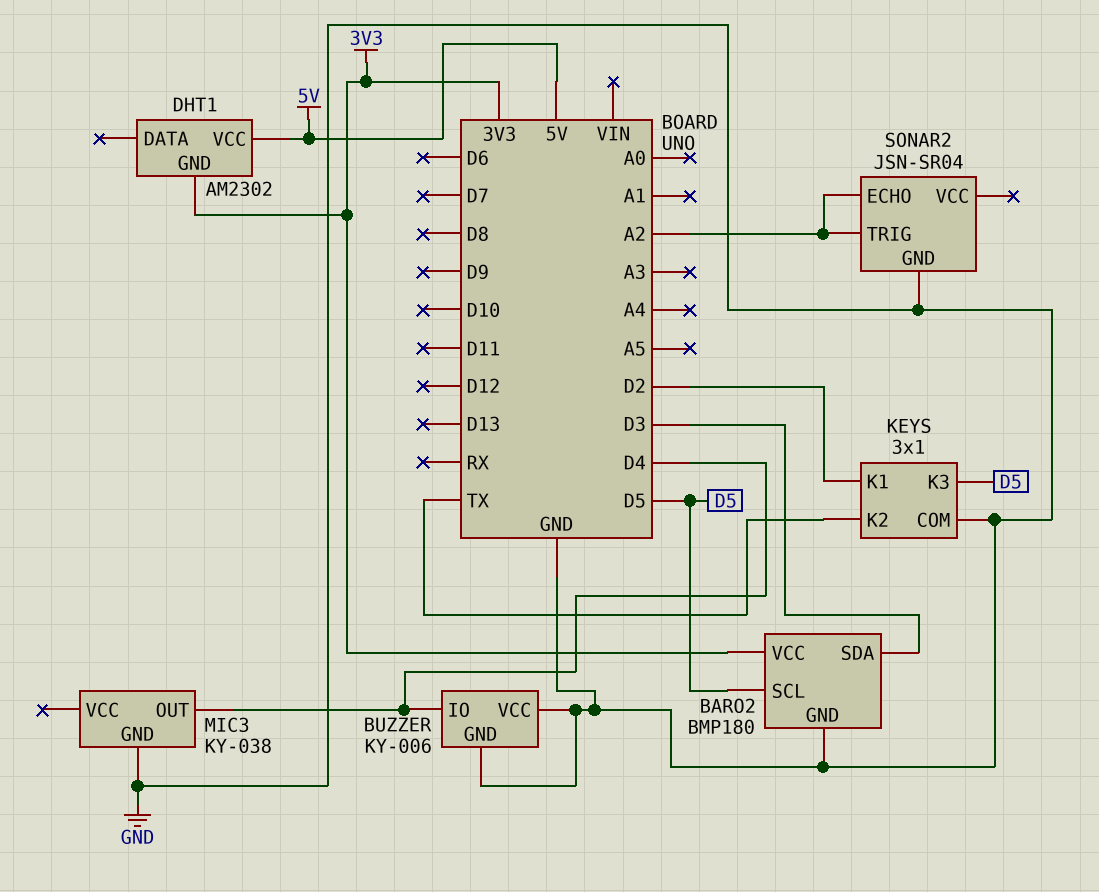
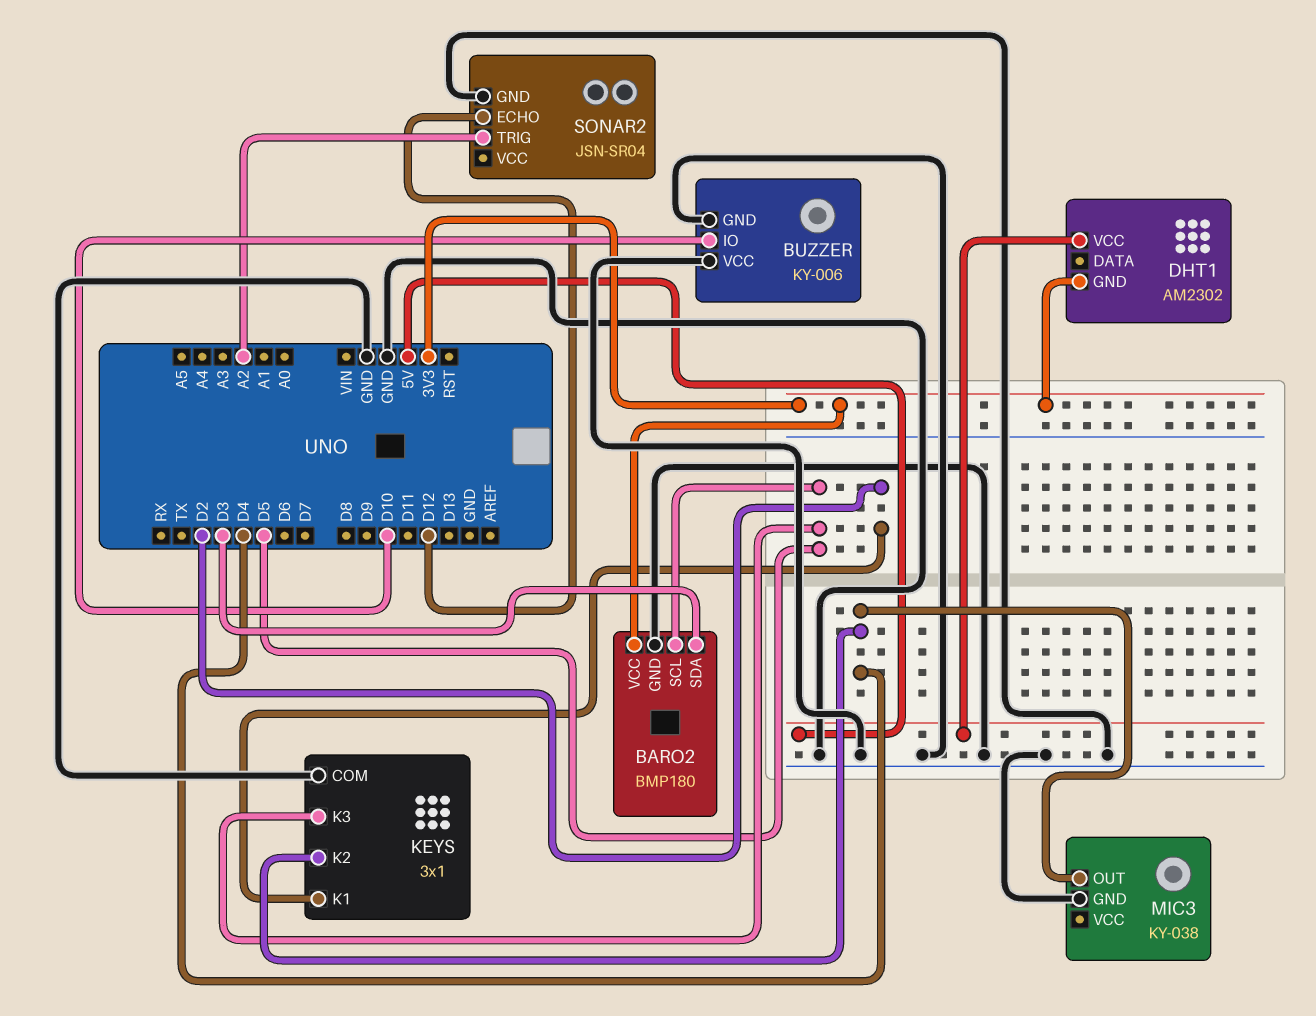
BUZZER pin IO: D4 -> D10
KEYS pin K2: TX -> D4
SONAR2 pin ECHO: A2 -> D12

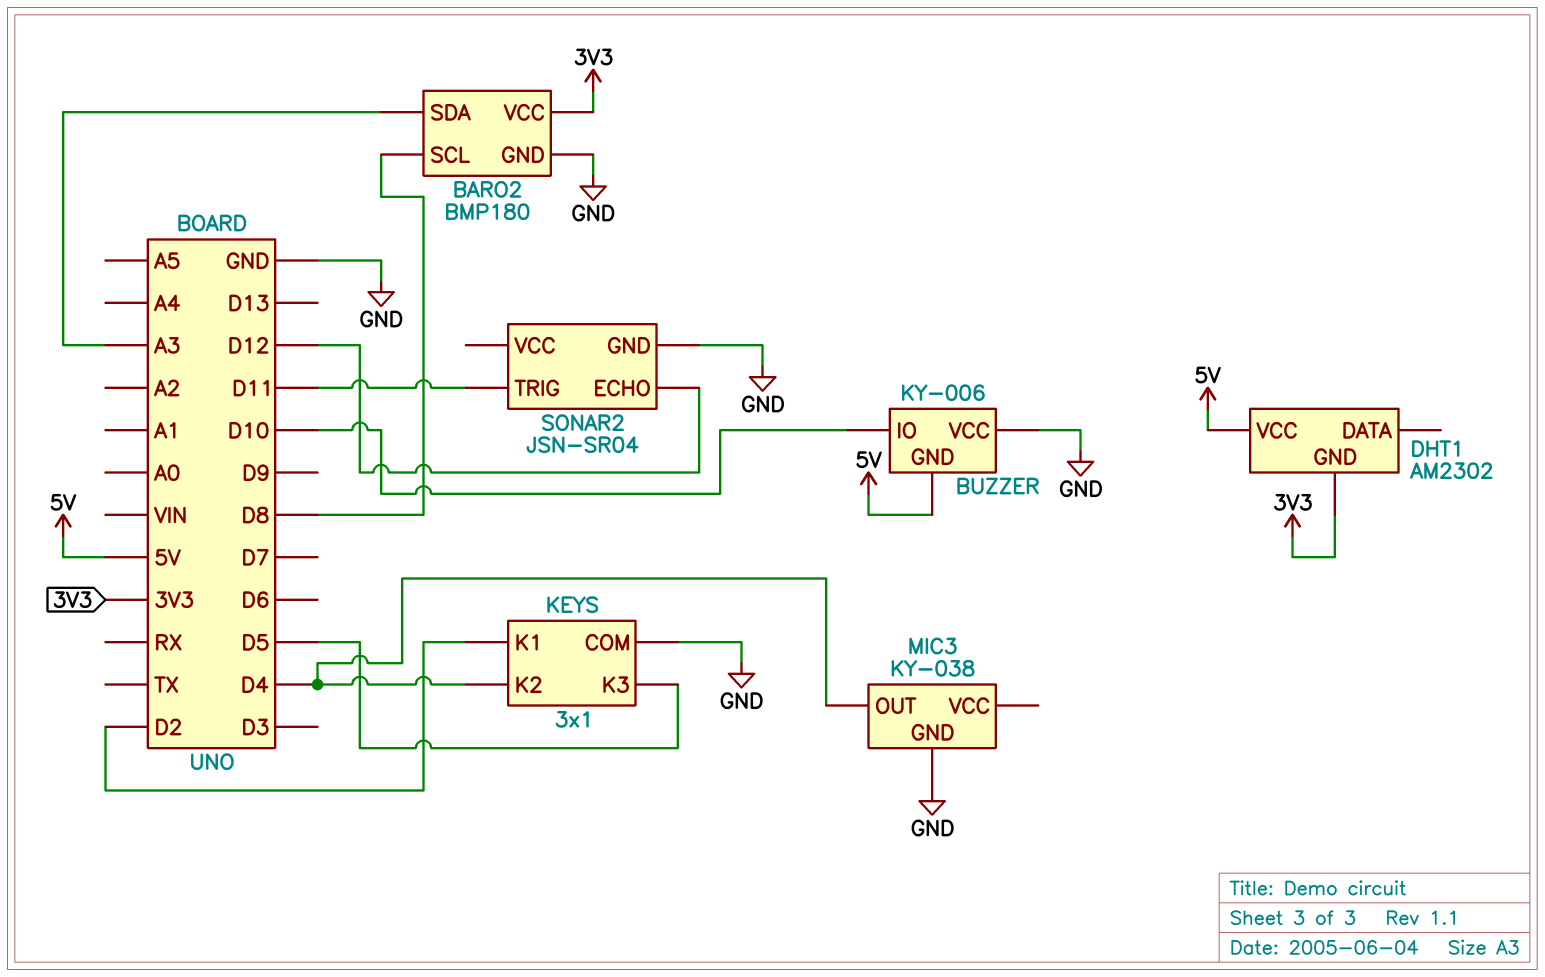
BARO2 pin SCL: D5 -> D8
BARO2 pin SDA: D3 -> A3
BUZZER pin GND: GND -> 5V
SONAR2 pin TRIG: A2 -> D11

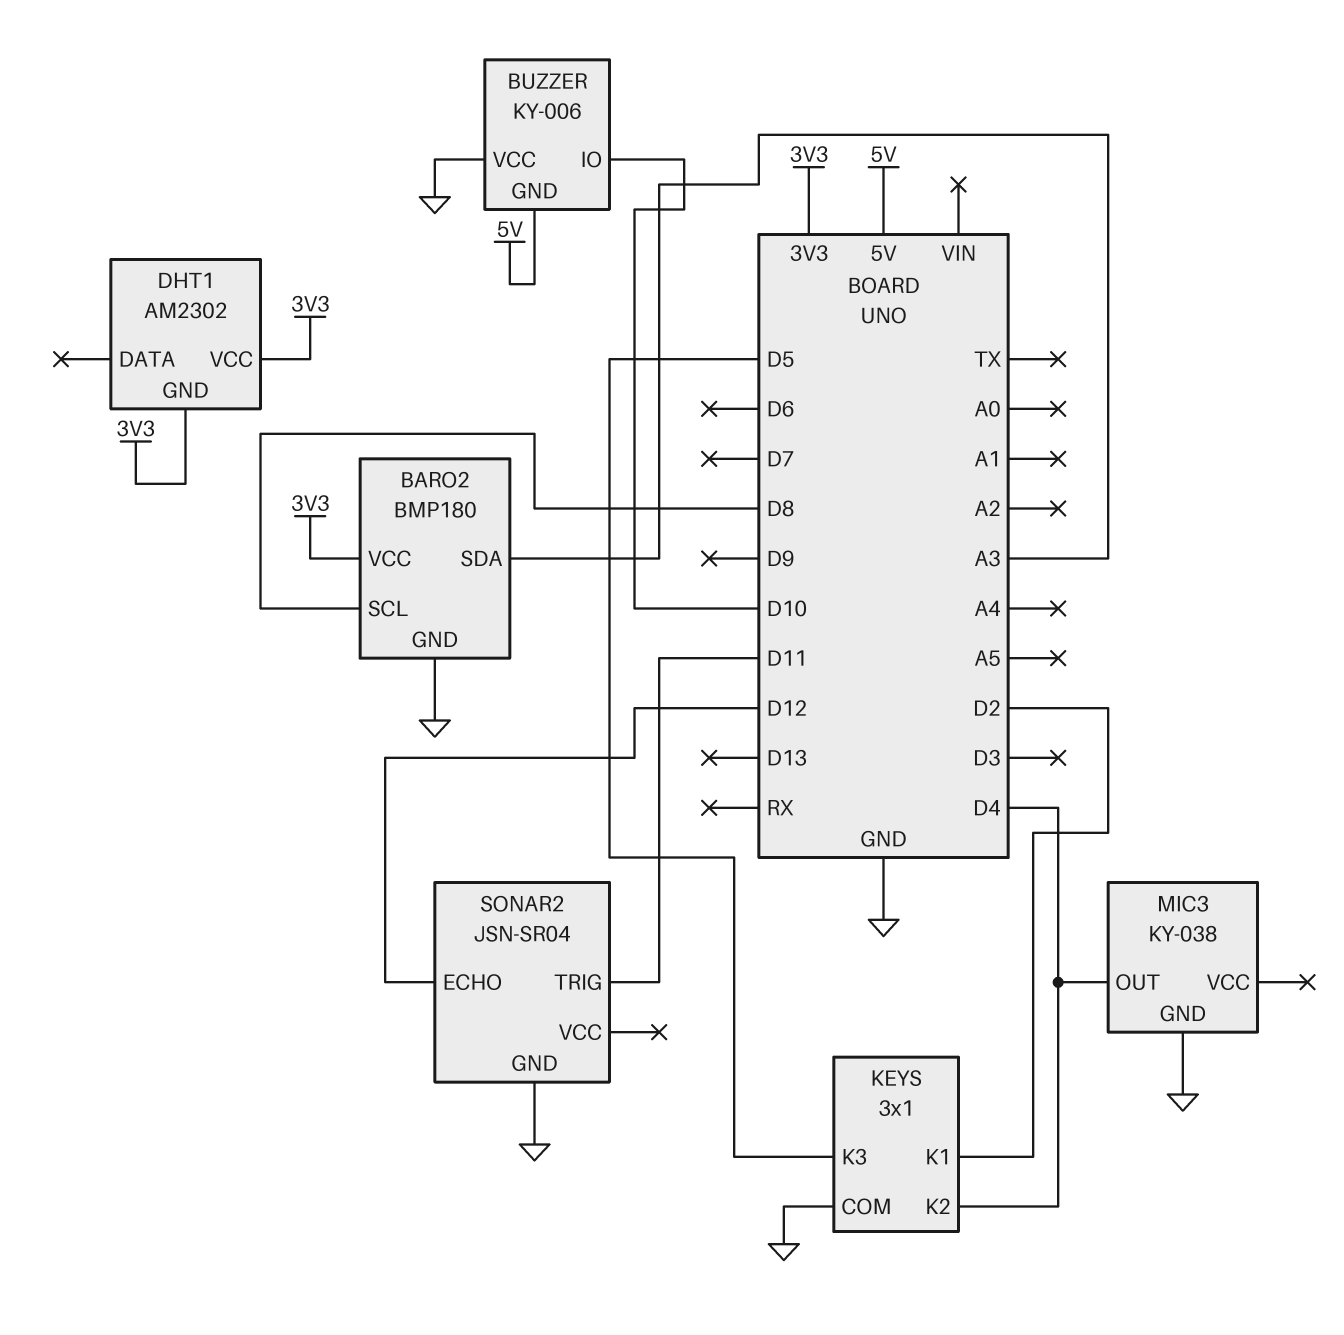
DHT1 pin VCC: 5V -> 3V3

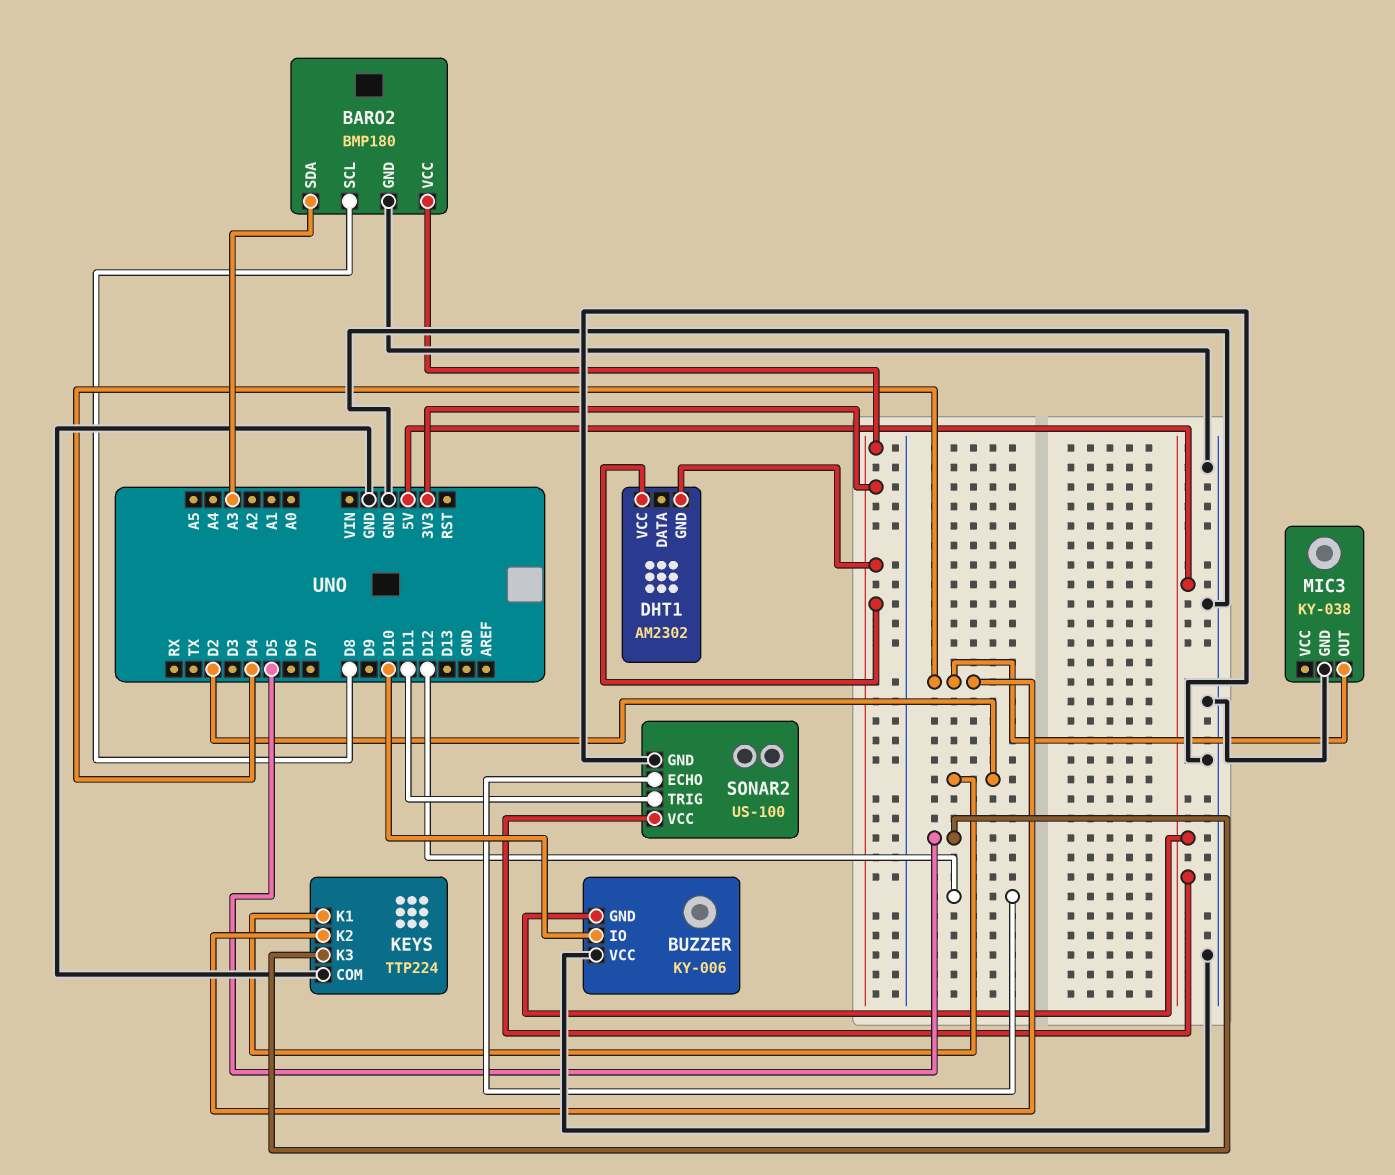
KEYS: 3x1 -> TTP224
SONAR2: JSN-SR04 -> US-100
SONAR2 pin VCC: none -> 5V

